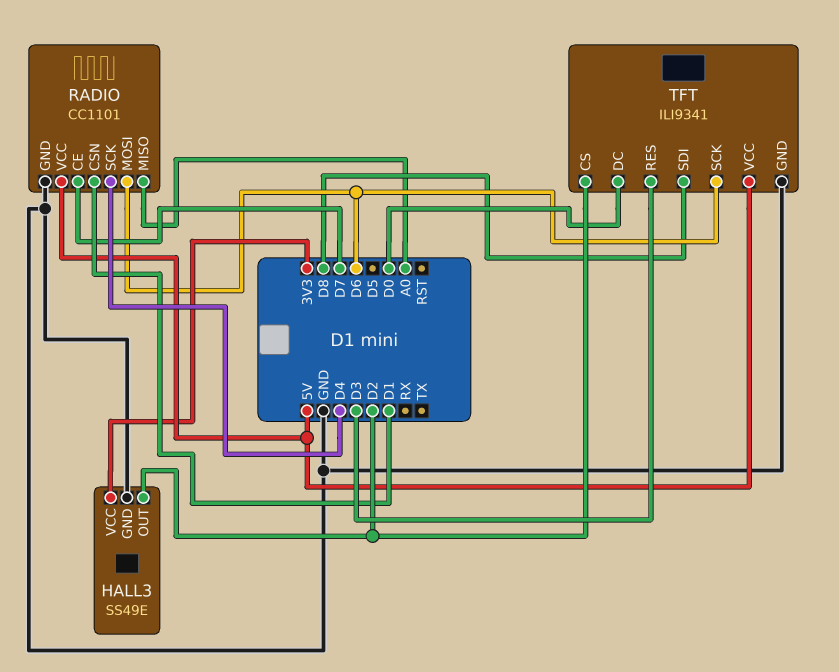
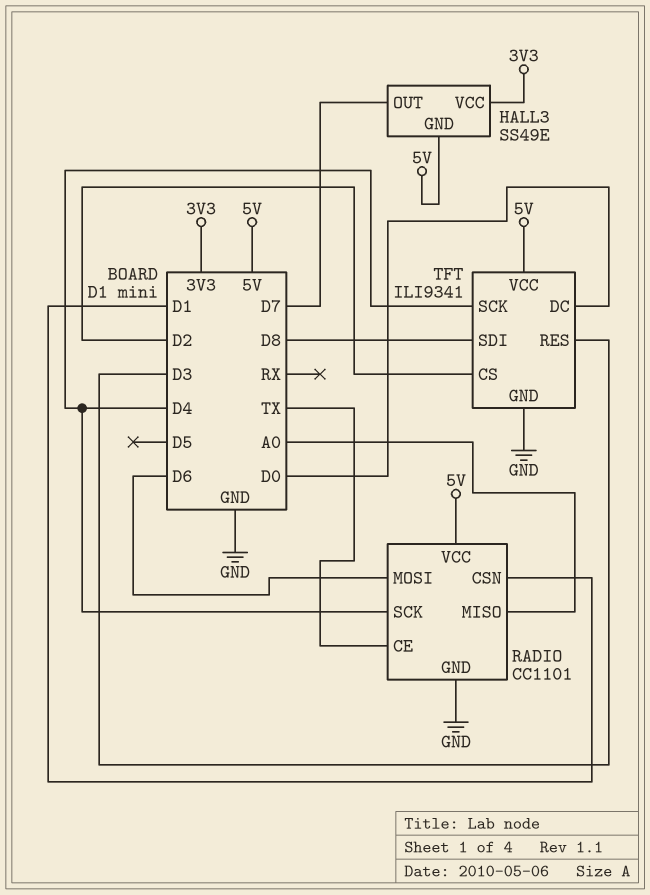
HALL3 pin GND: GND -> 5V
HALL3 pin OUT: D2 -> D7
RADIO pin CE: D7 -> TX
TFT pin SCK: D6 -> D4

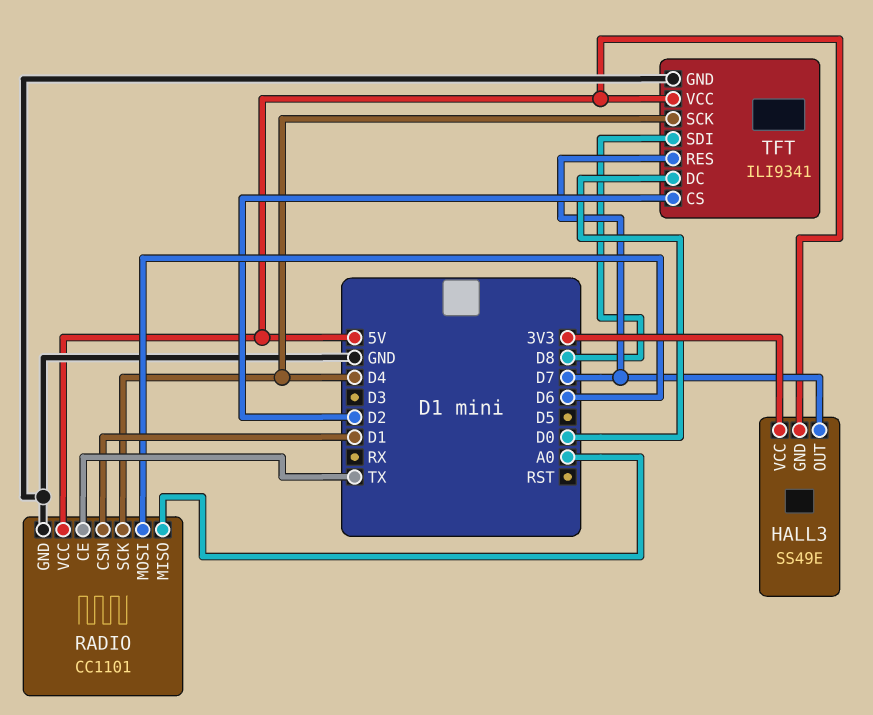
TFT pin RES: D3 -> D7

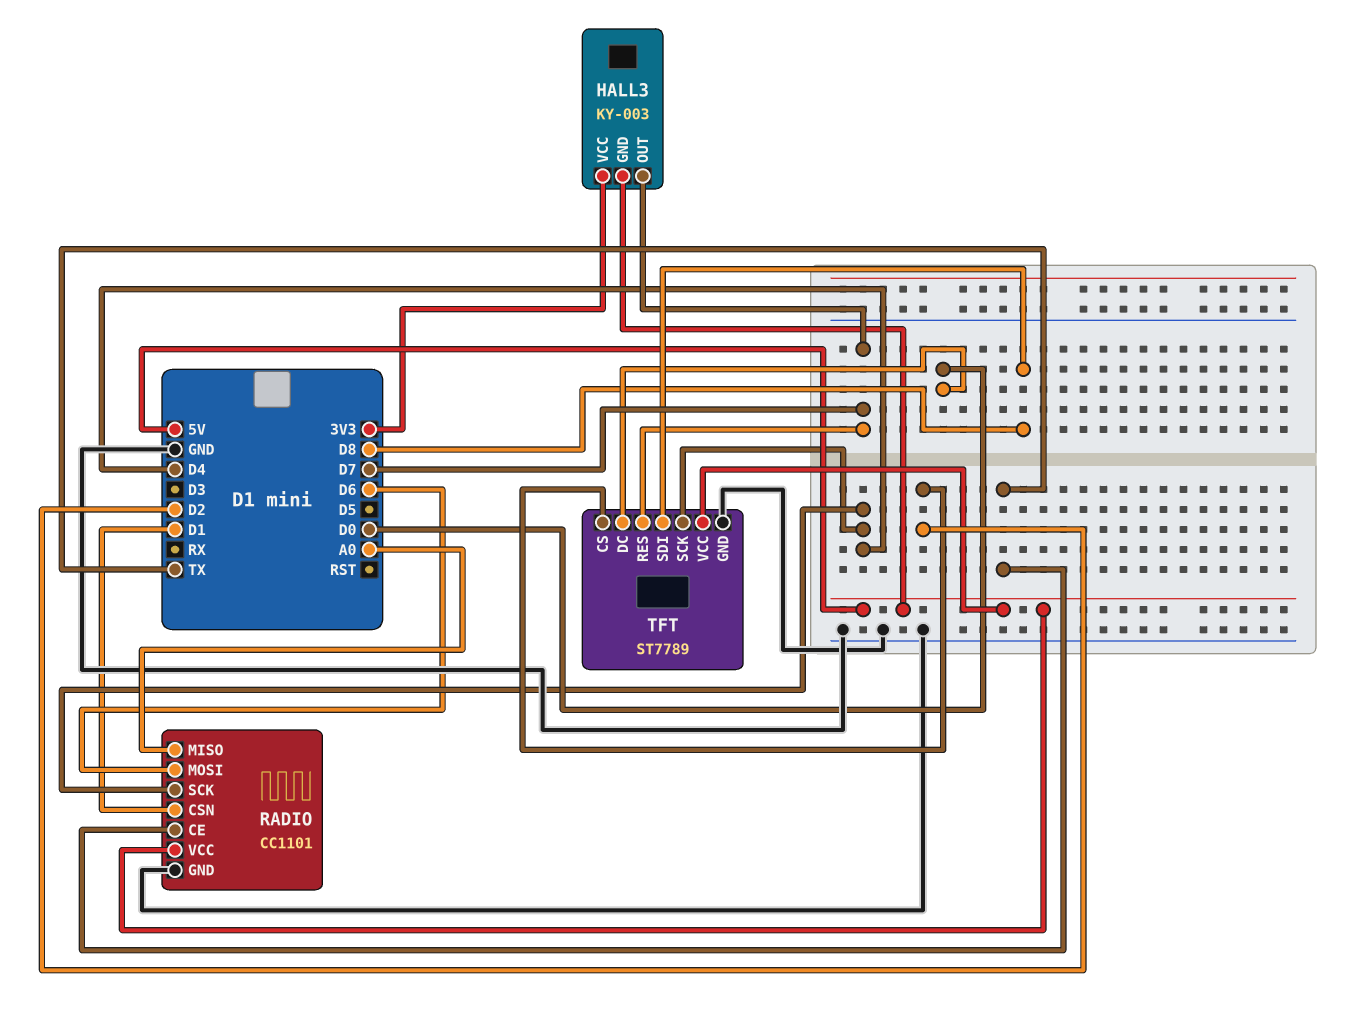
HALL3: SS49E -> KY-003
TFT: ILI9341 -> ST7789

